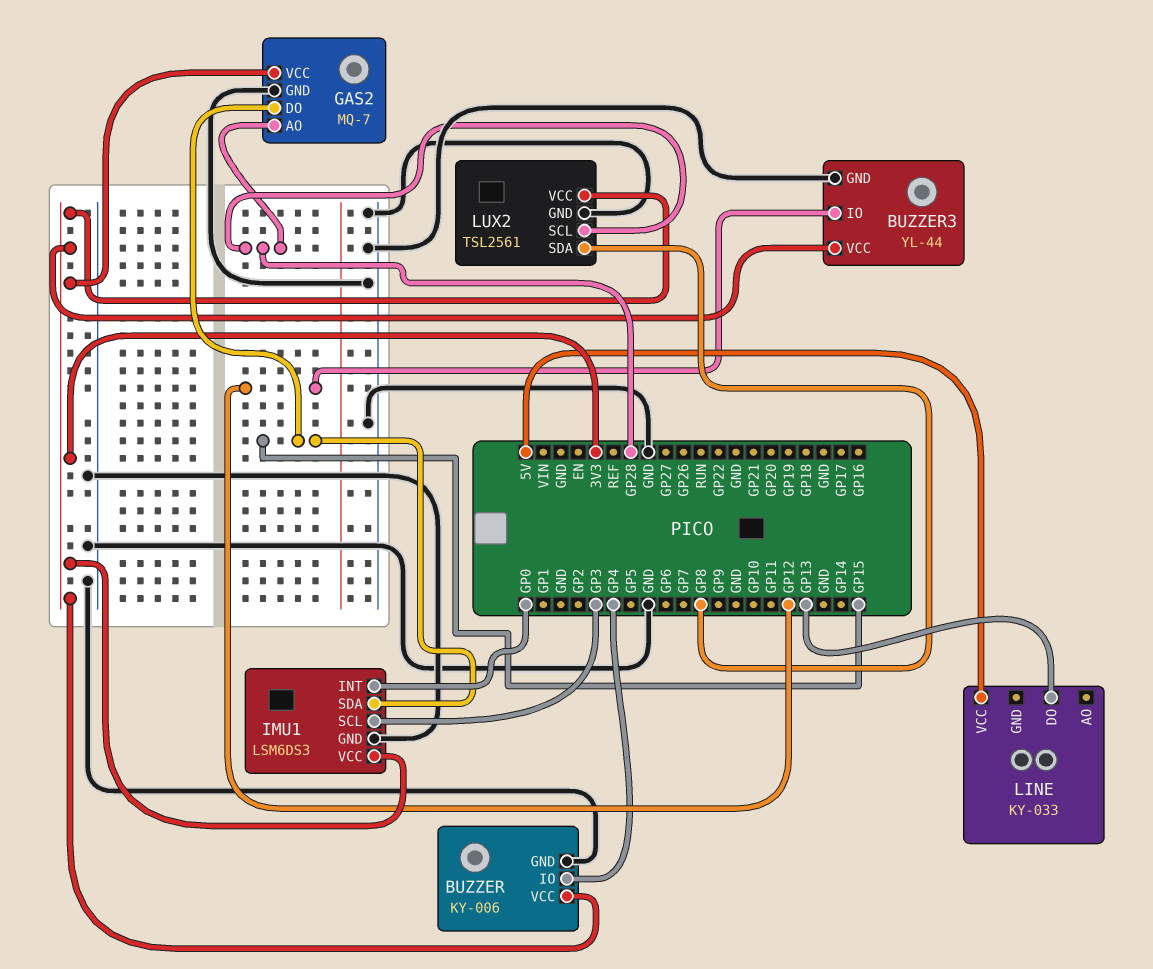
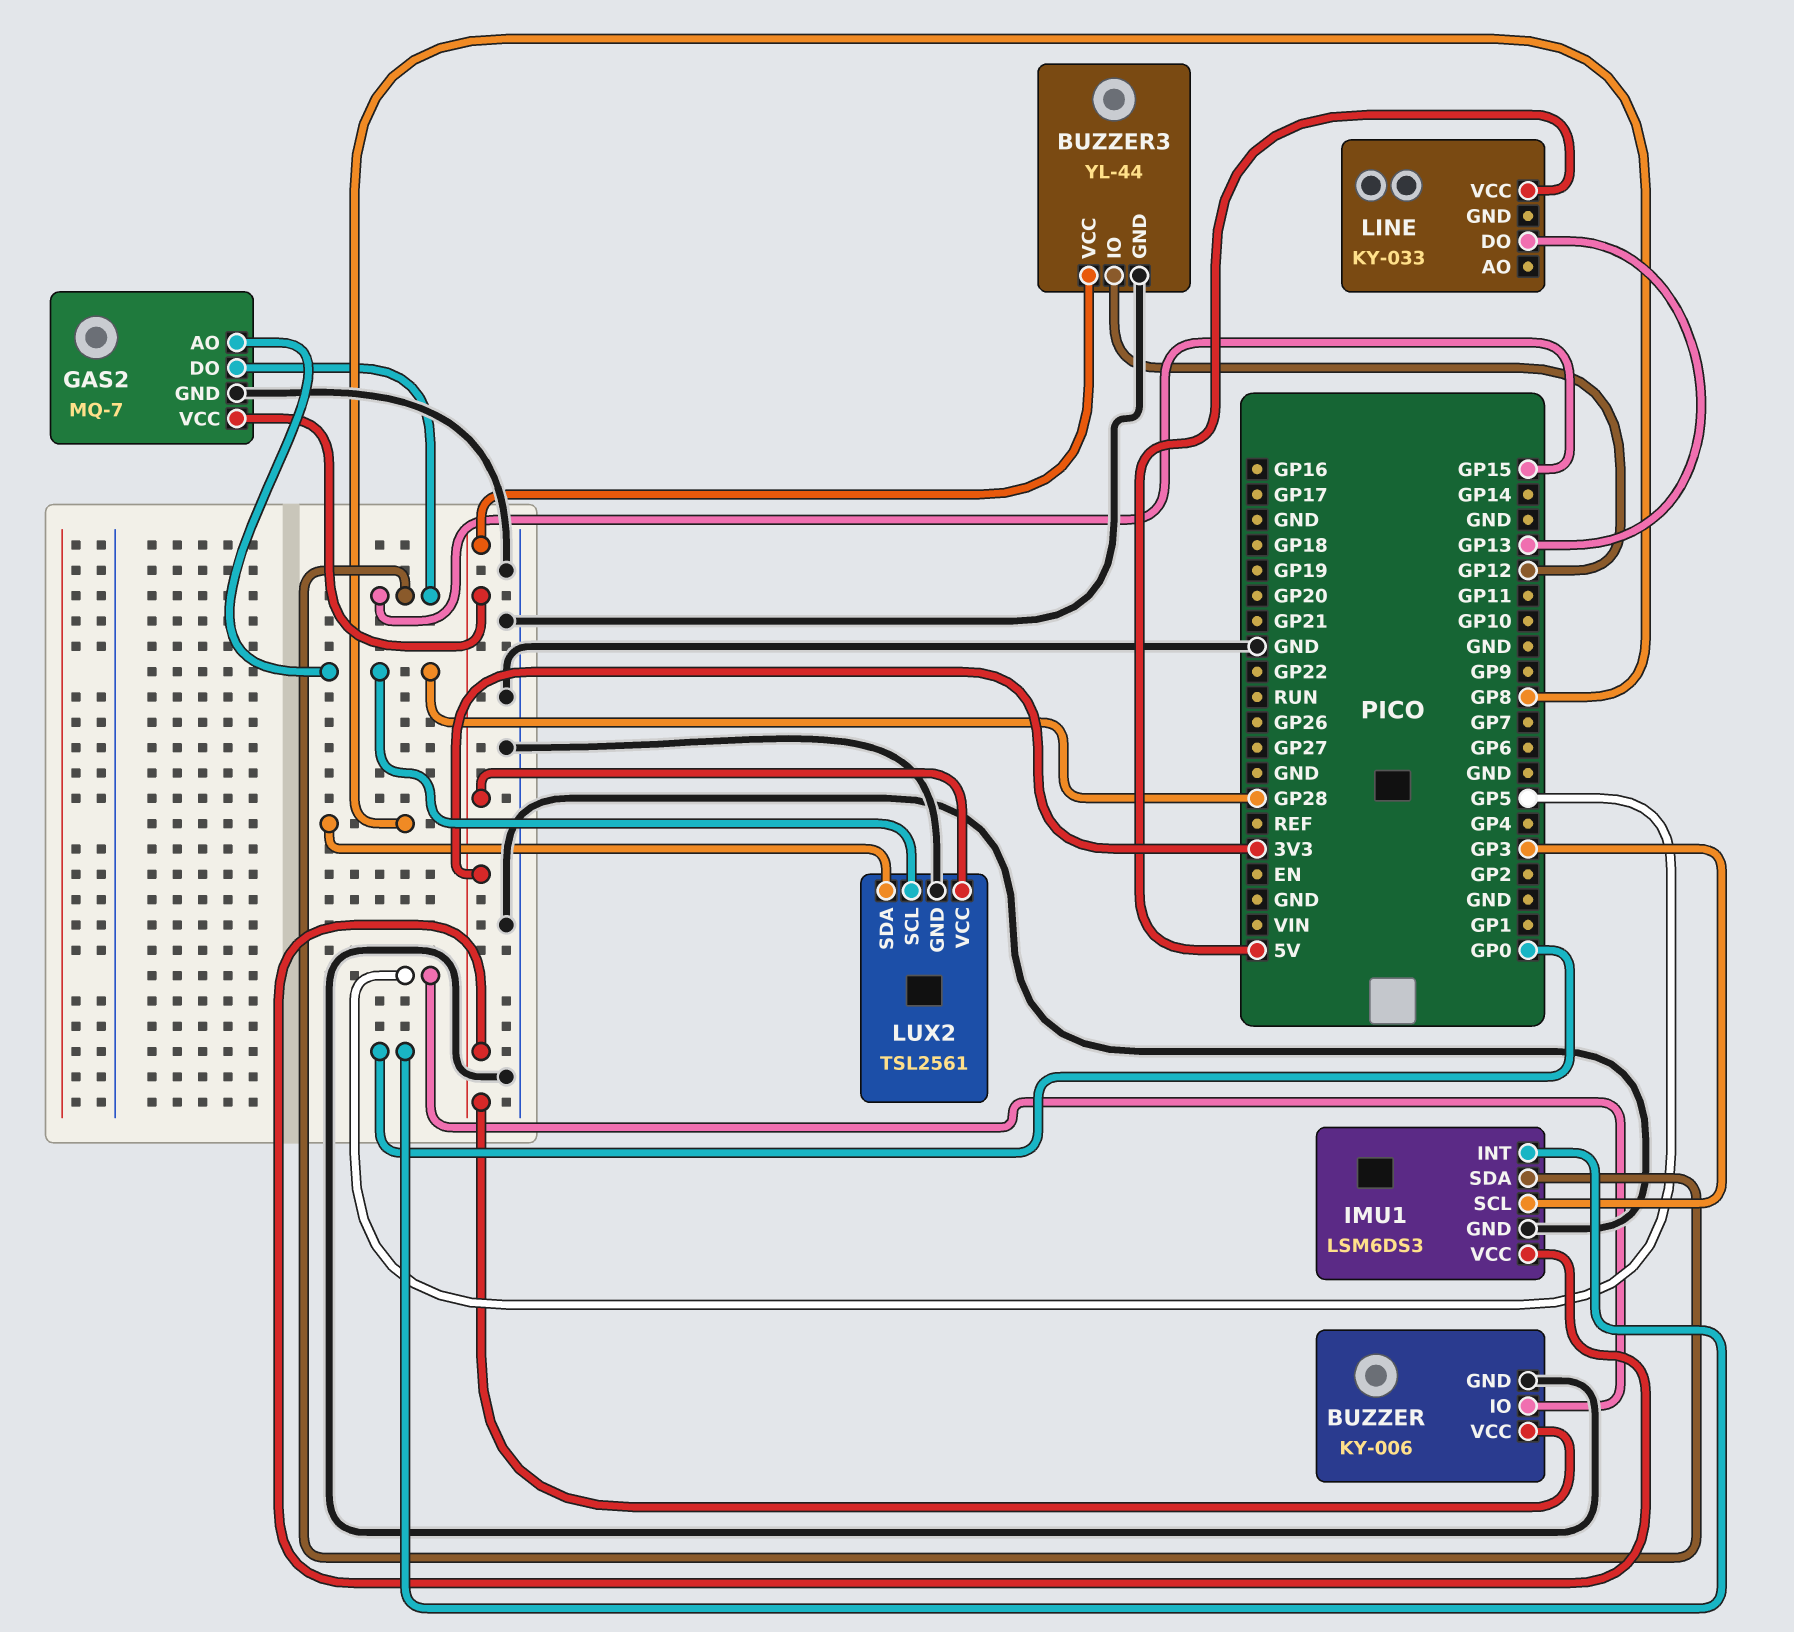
BUZZER pin IO: GP4 -> GP5

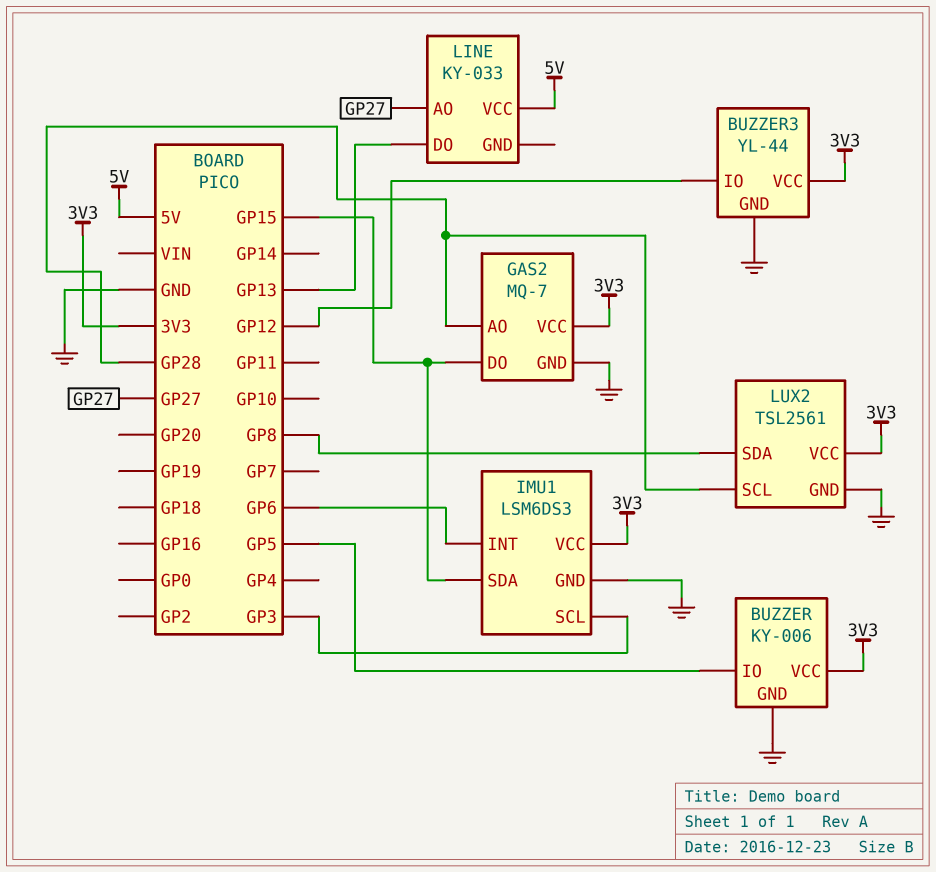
IMU1 pin INT: GP0 -> GP6
LINE pin AO: none -> GP27

